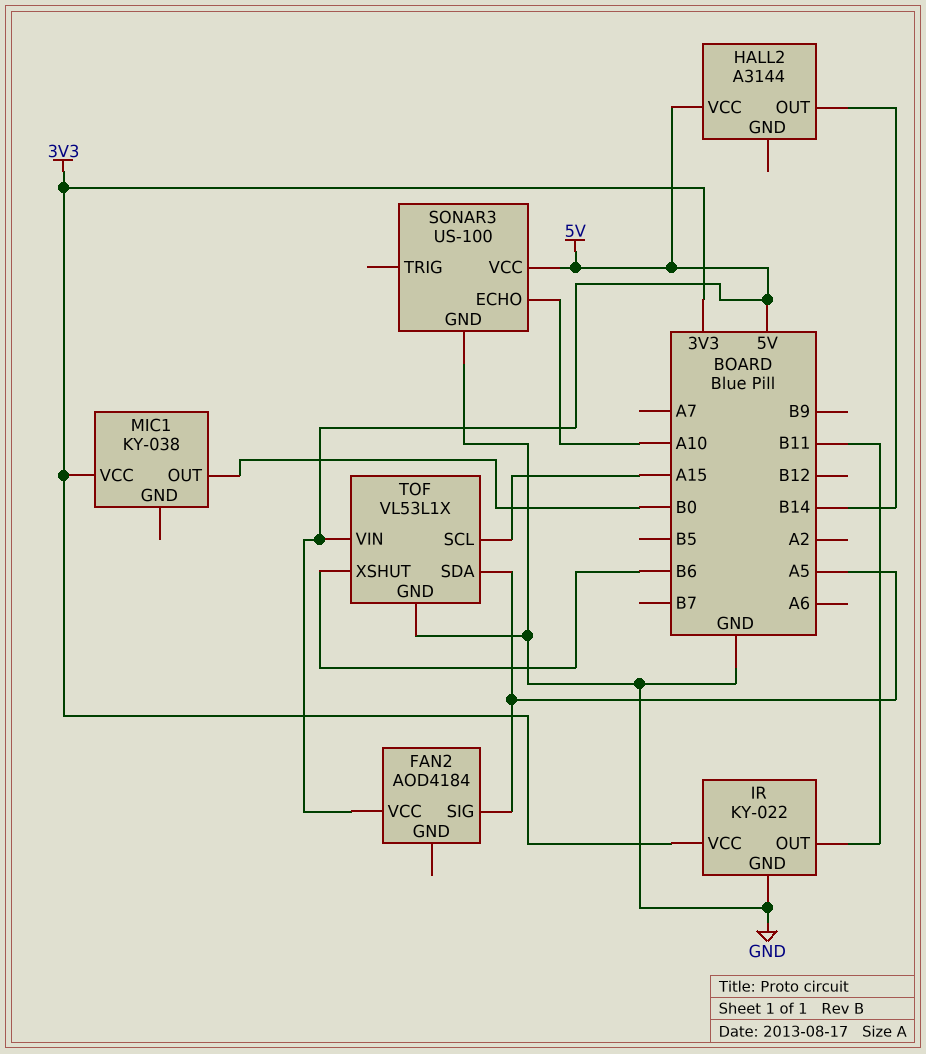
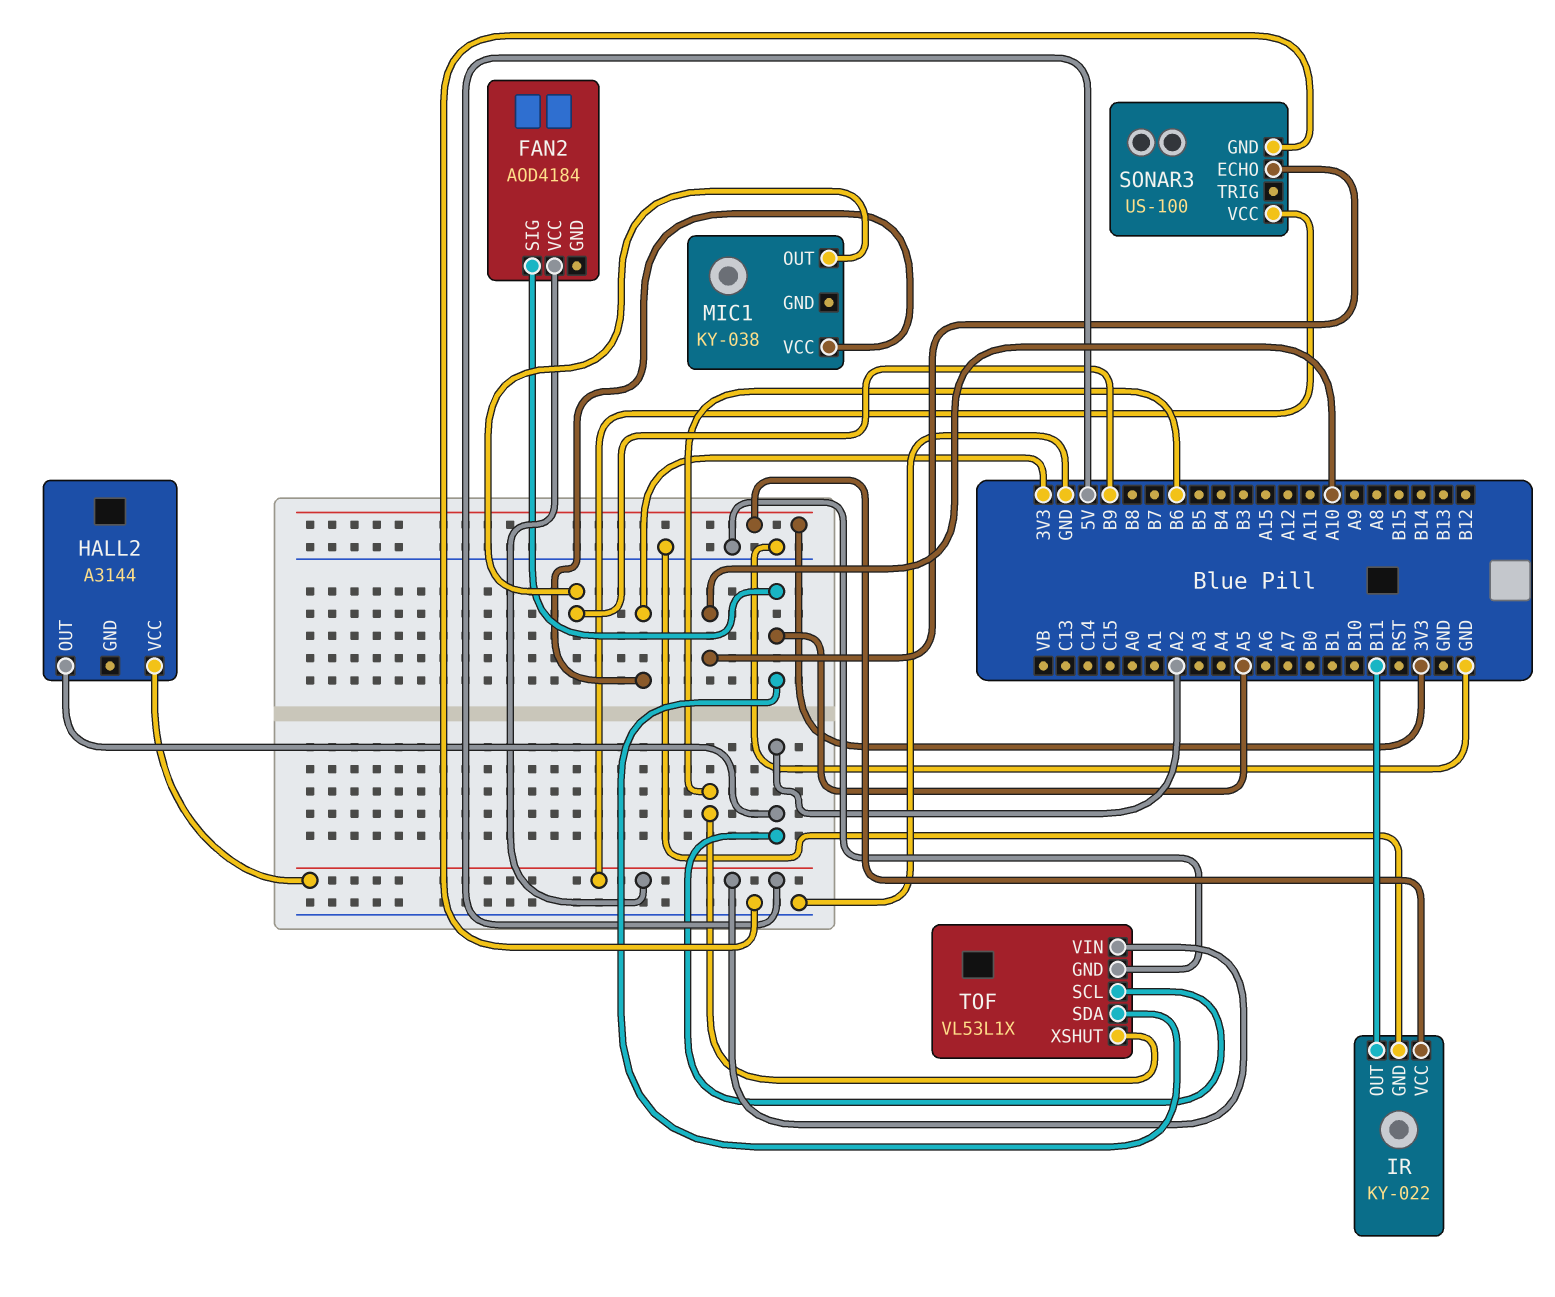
HALL2 pin OUT: B14 -> A2
MIC1 pin OUT: B0 -> B9
TOF pin SCL: A15 -> A2

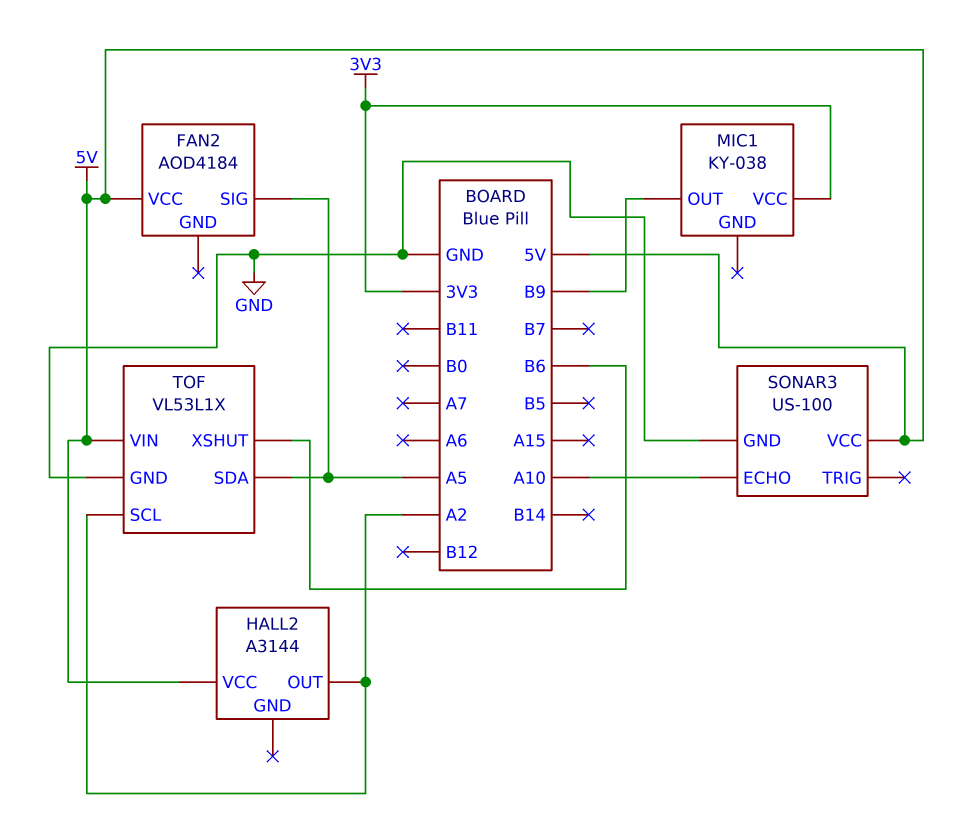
IR: KY-022 -> none
IR pin GND: GND -> none
IR pin OUT: B11 -> none
IR pin VCC: 3V3 -> none

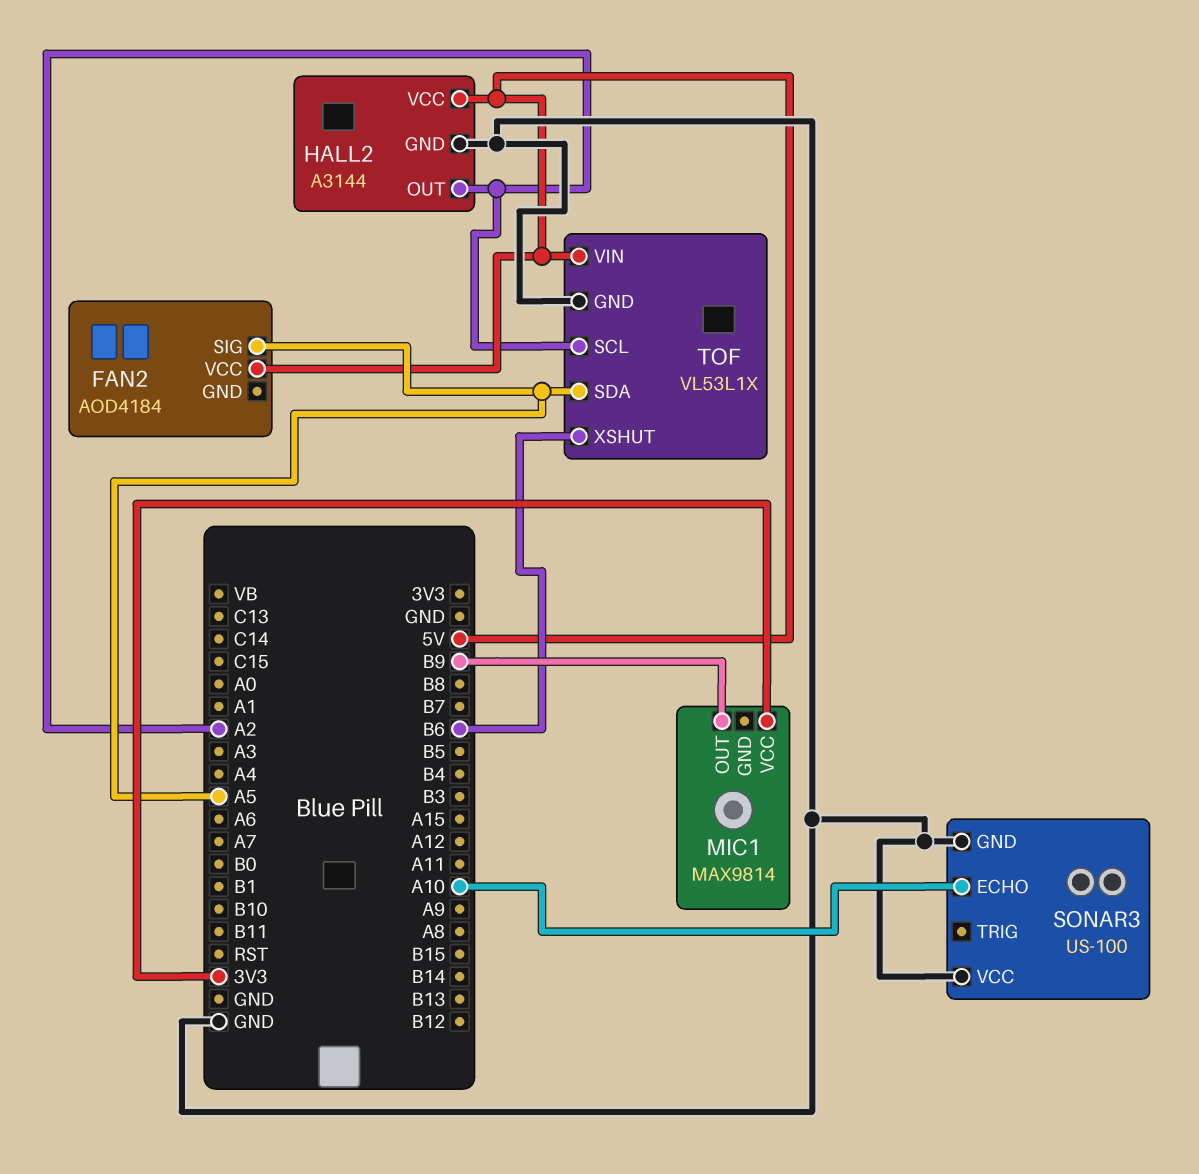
HALL2 pin GND: none -> GND
MIC1: KY-038 -> MAX9814
SONAR3 pin VCC: 5V -> GND

